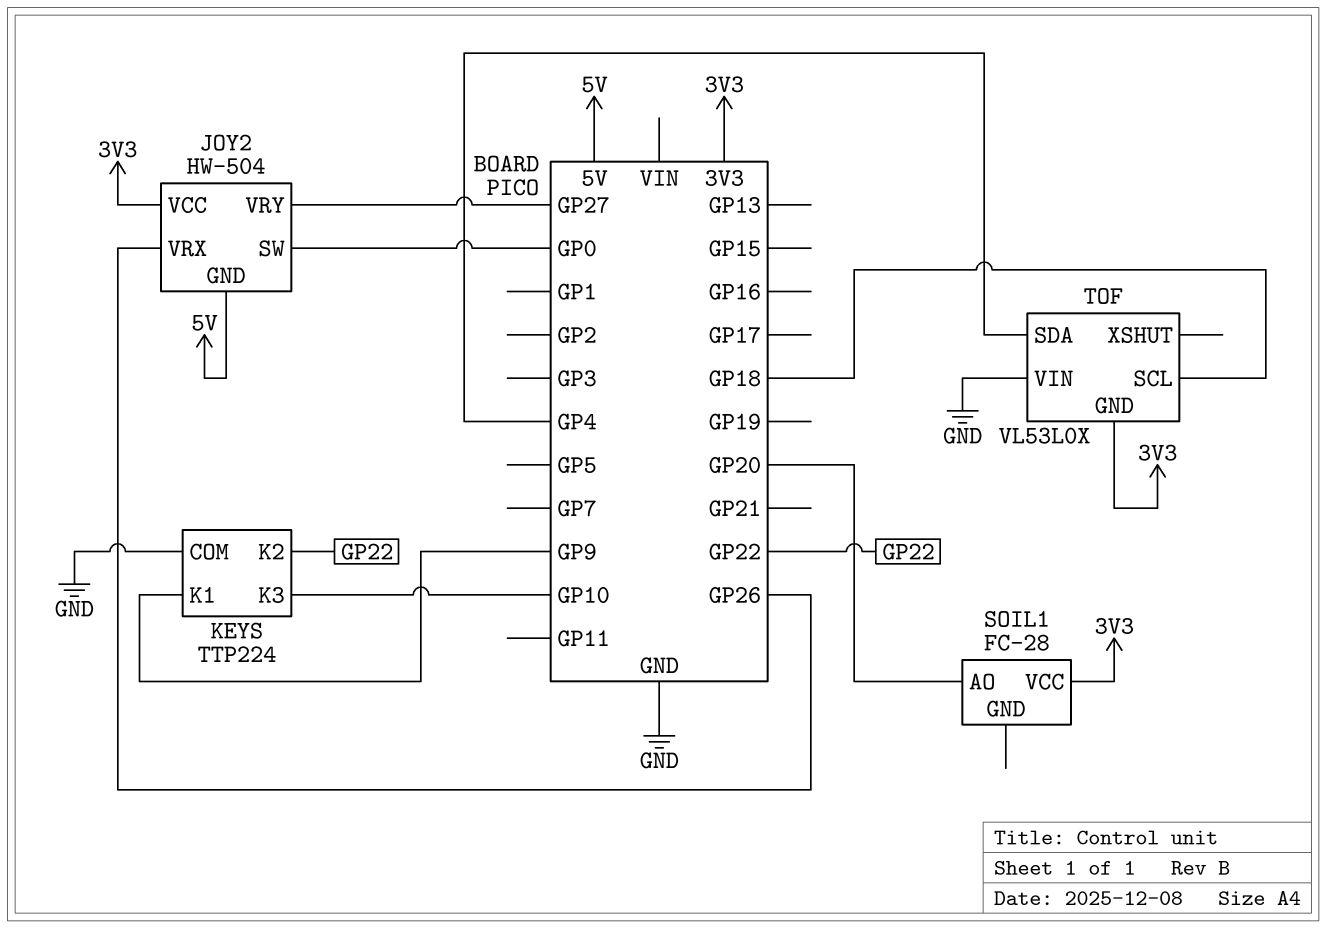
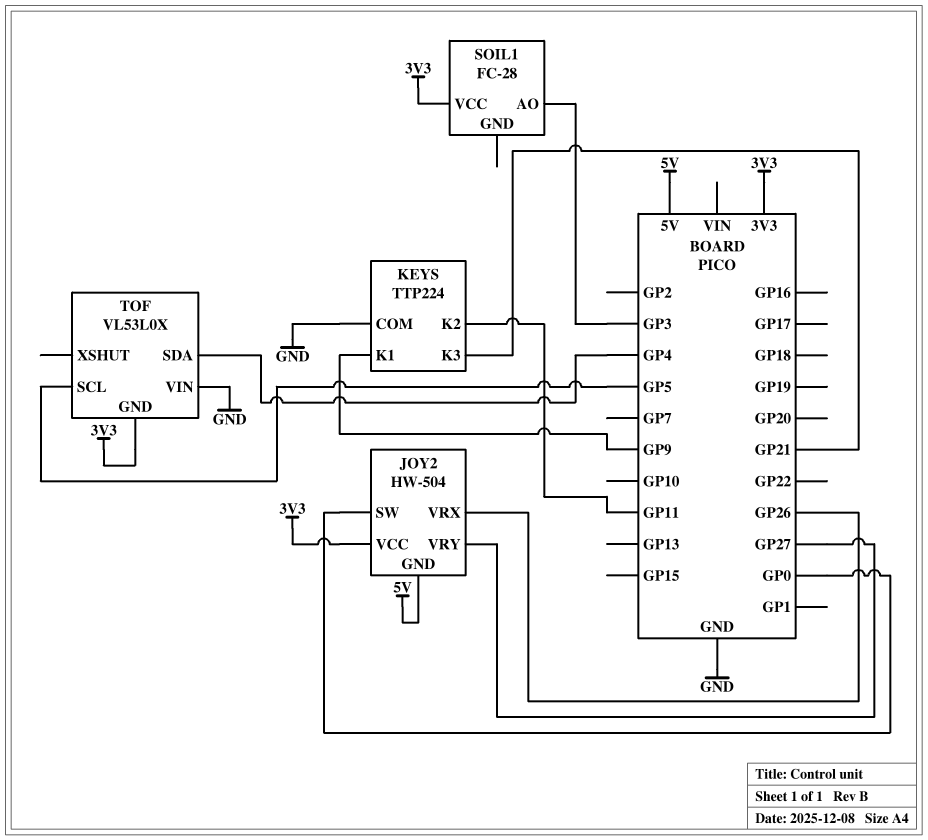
KEYS pin K2: GP22 -> GP11
KEYS pin K3: GP10 -> GP21
SOIL1 pin AO: GP20 -> GP3
TOF pin SCL: GP18 -> GP5

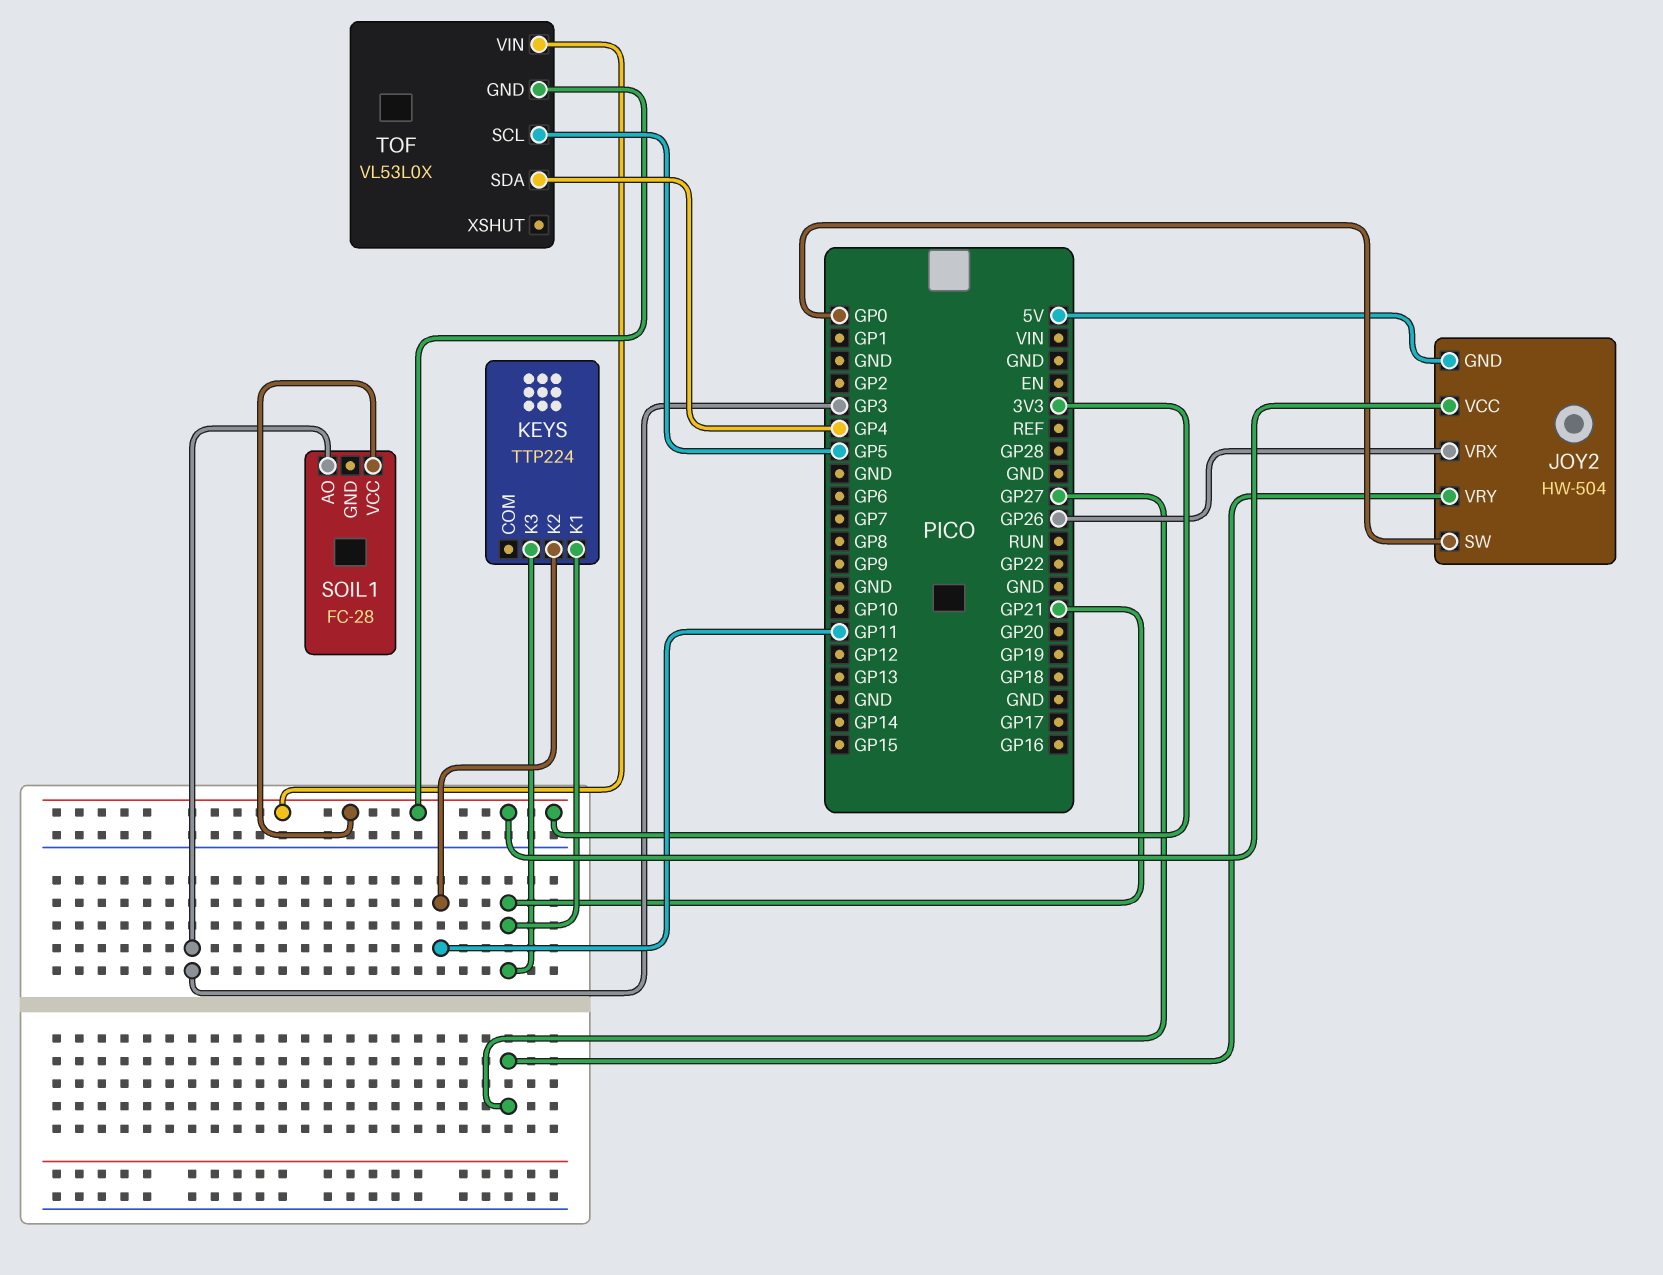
KEYS pin COM: GND -> none
KEYS pin K1: GP9 -> GP21
TOF pin VIN: GND -> 3V3

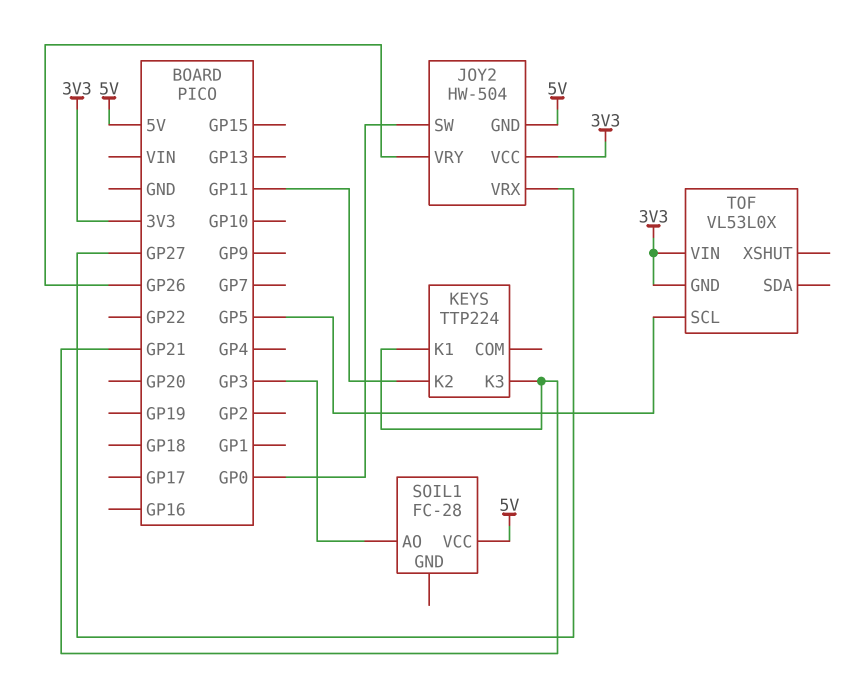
JOY2 pin VRX: GP26 -> GP27
JOY2 pin VRY: GP27 -> GP26
SOIL1 pin VCC: 3V3 -> 5V
TOF pin SDA: GP4 -> none

